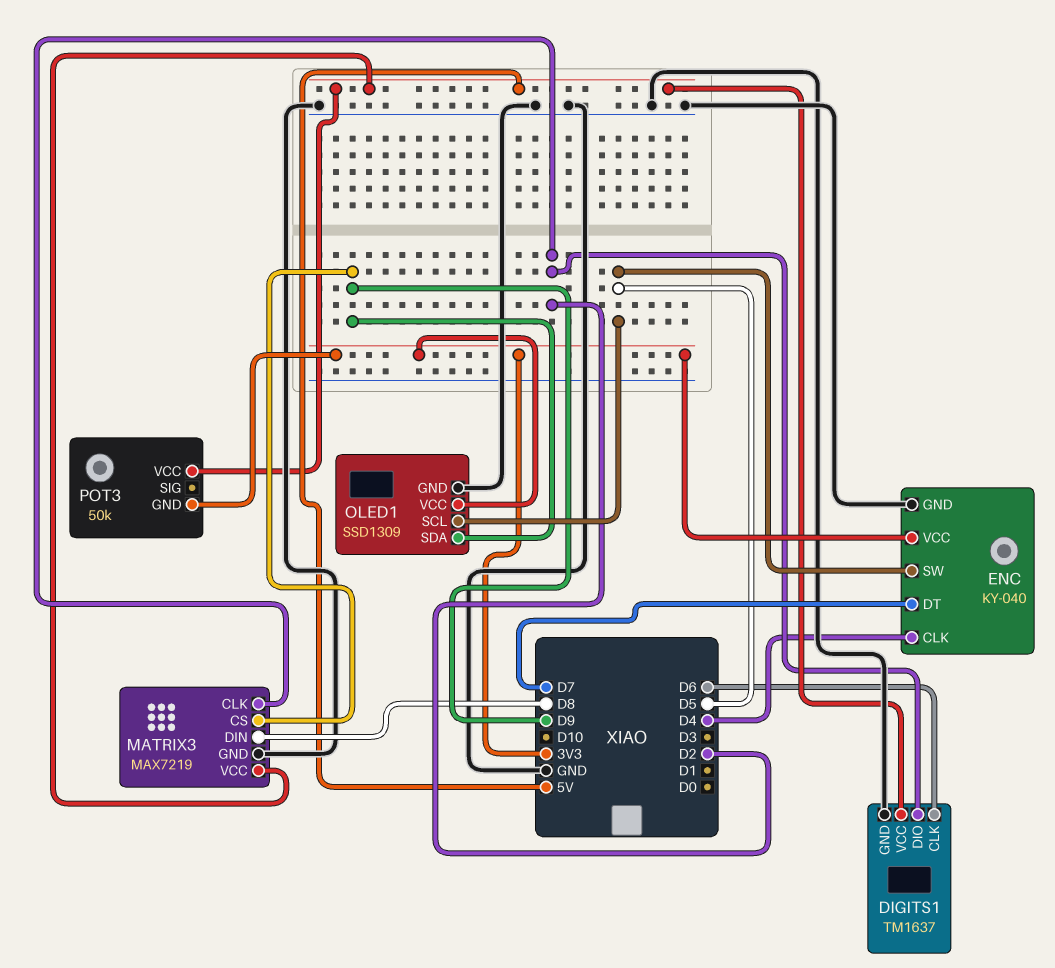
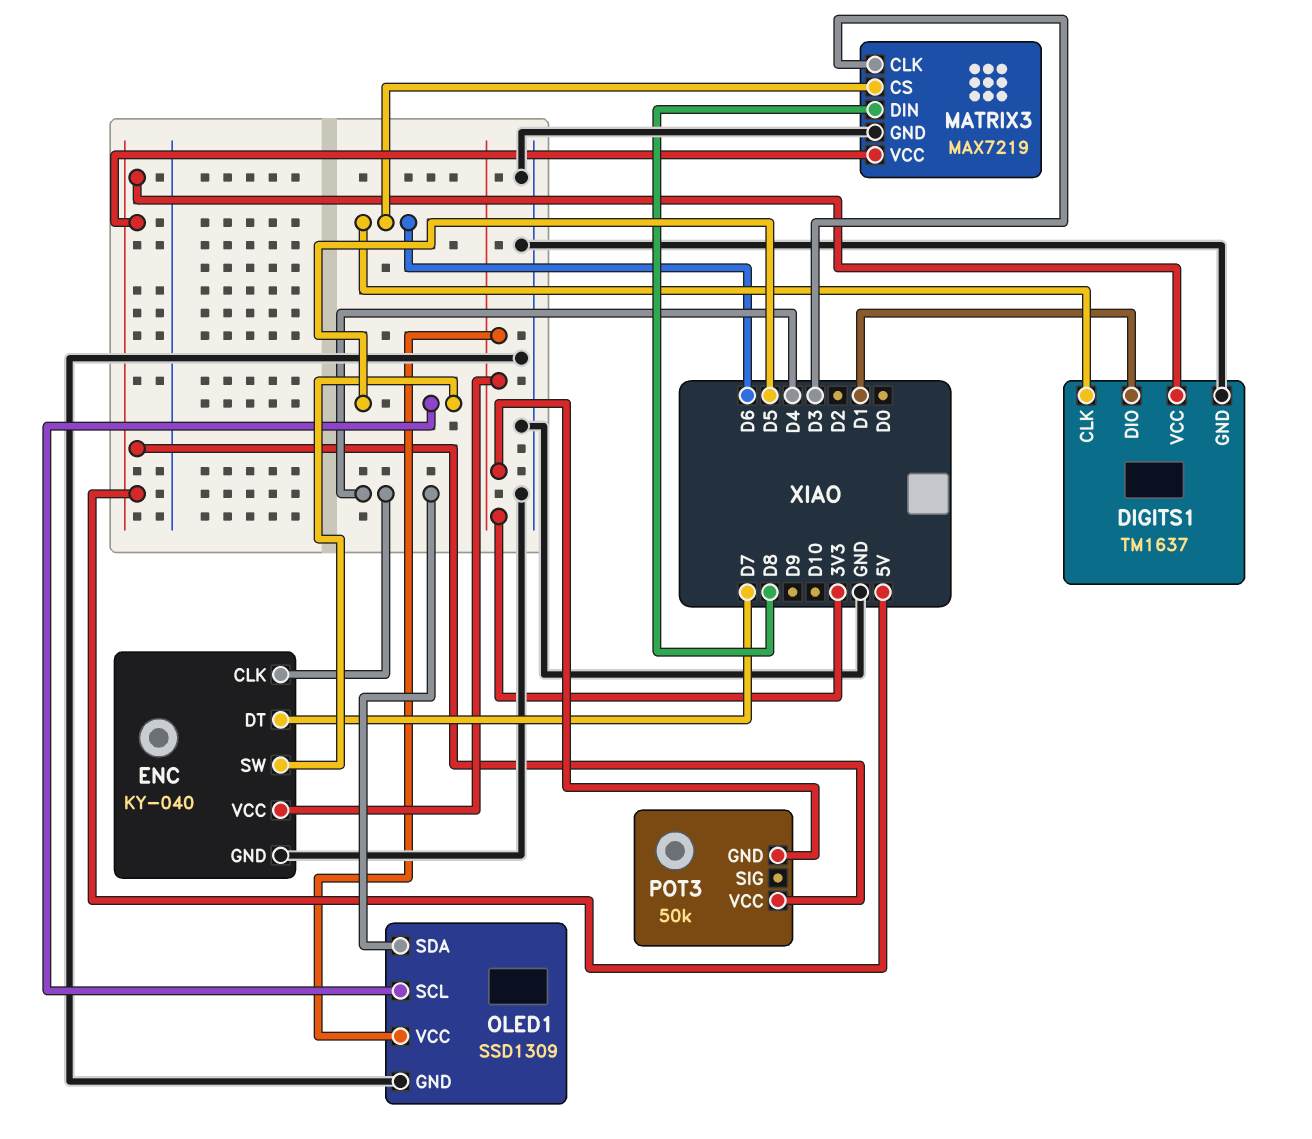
DIGITS1 pin DIO: D2 -> D1
MATRIX3 pin CLK: D2 -> D3
MATRIX3 pin CS: D9 -> D6
OLED1 pin SDA: D9 -> D4

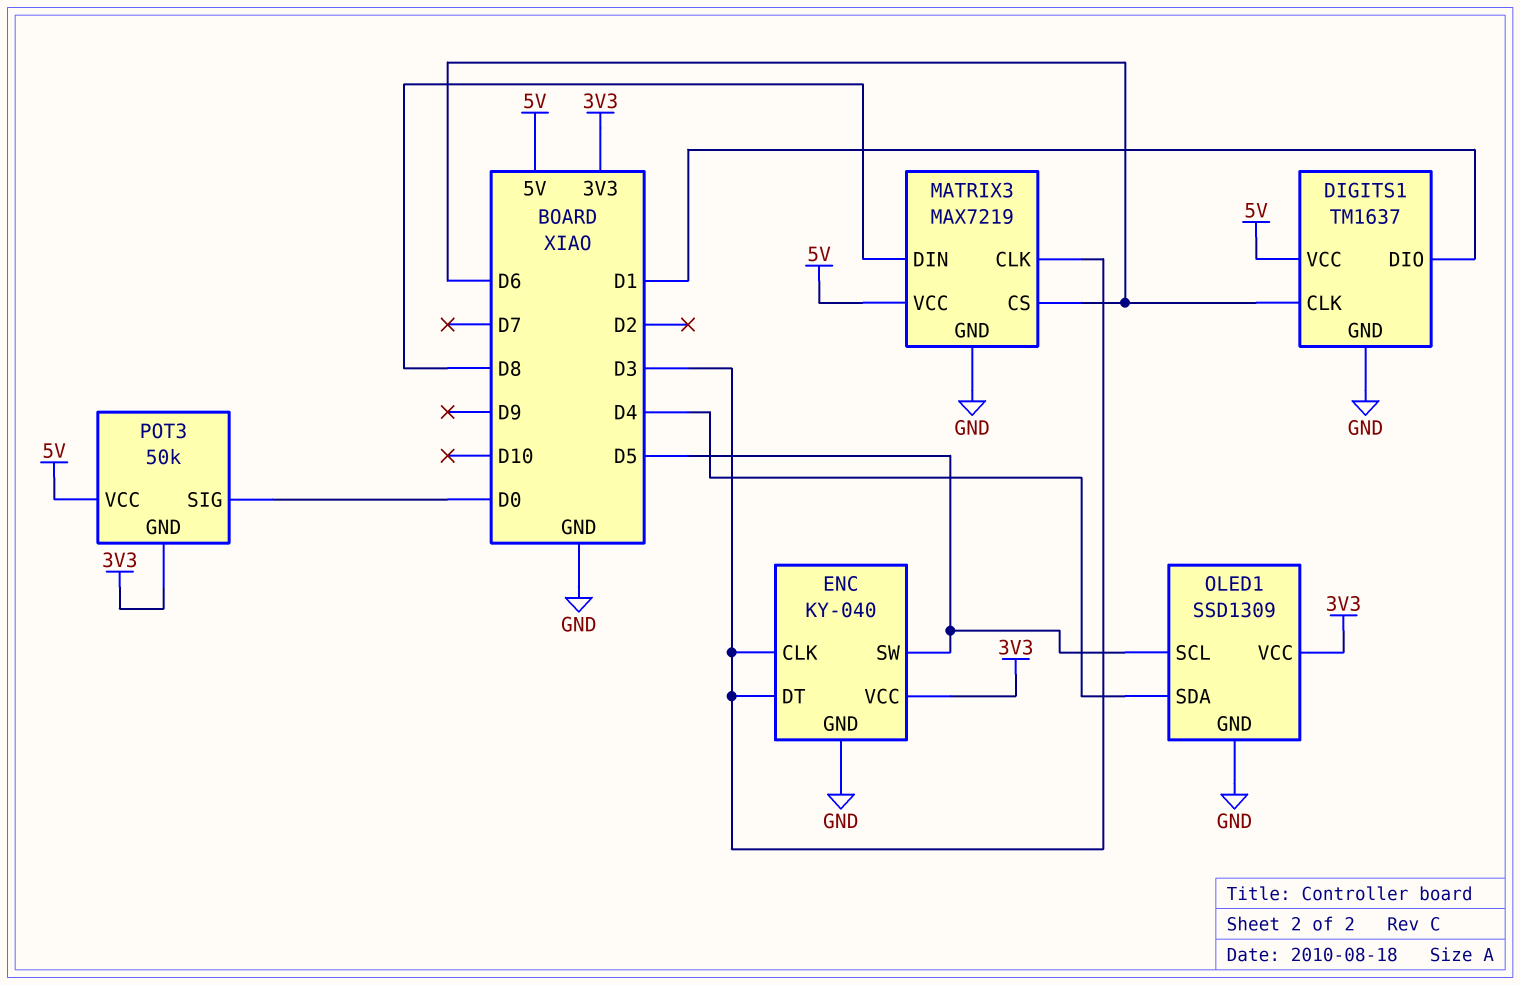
ENC pin CLK: D4 -> D3
ENC pin DT: D7 -> D3
POT3 pin SIG: none -> D0

